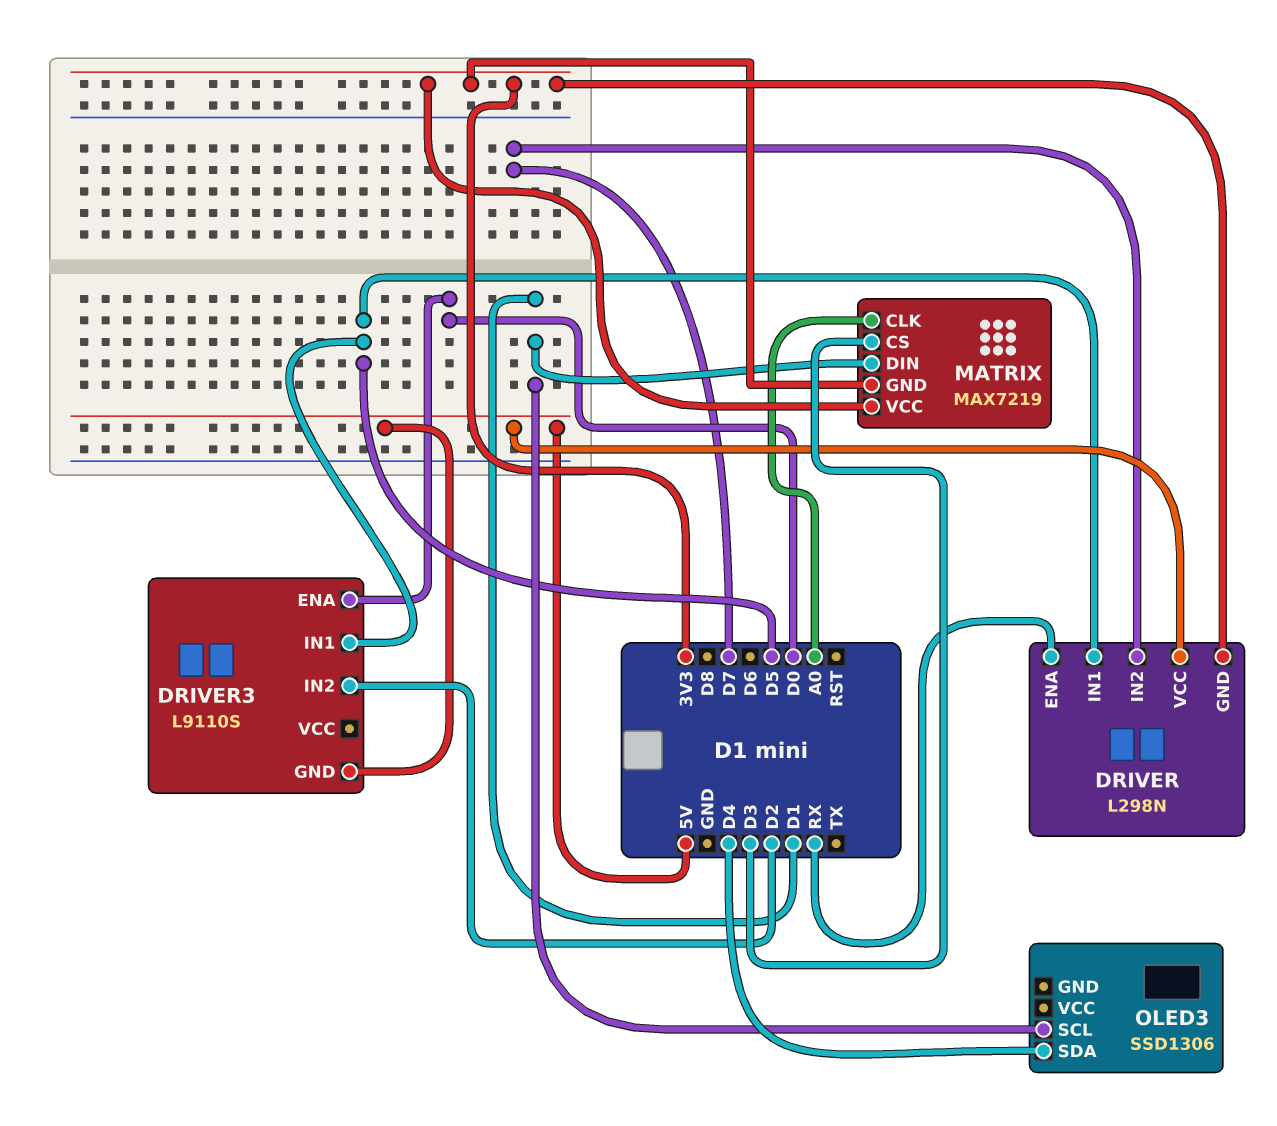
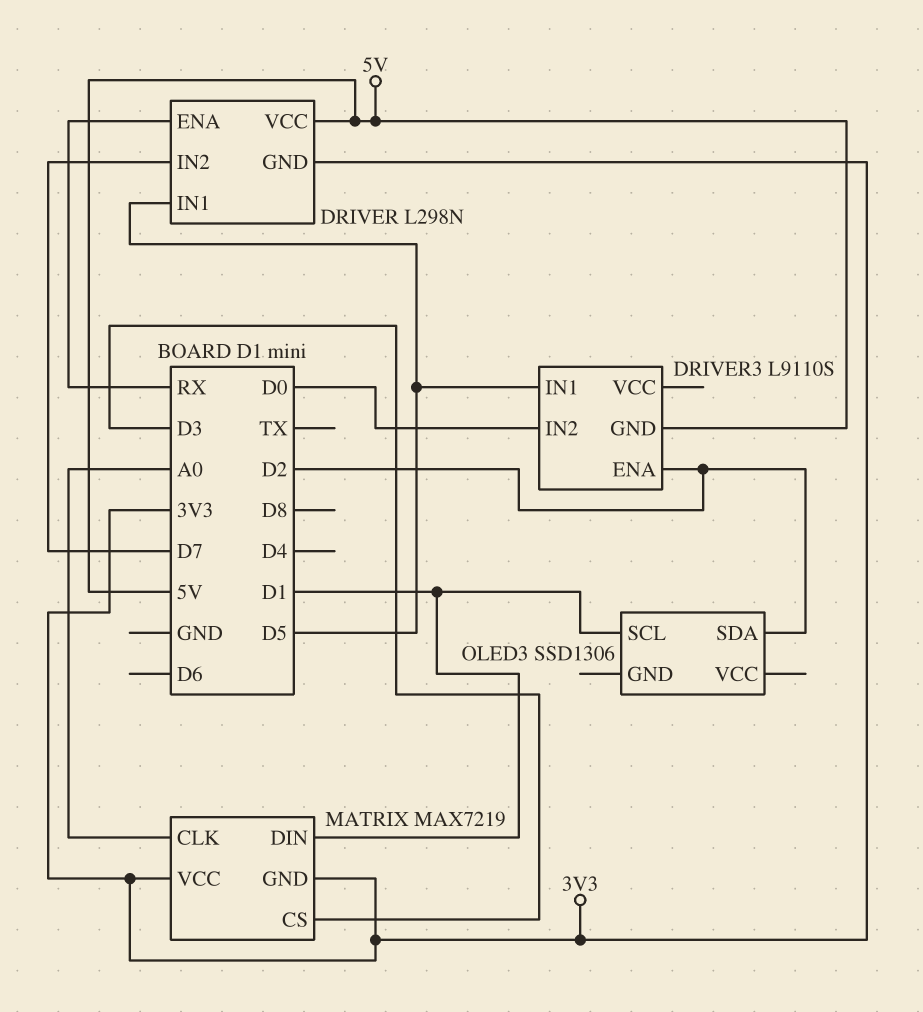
DRIVER3 pin ENA: D0 -> D2
DRIVER3 pin IN2: D2 -> D0
OLED3 pin SDA: D4 -> D2

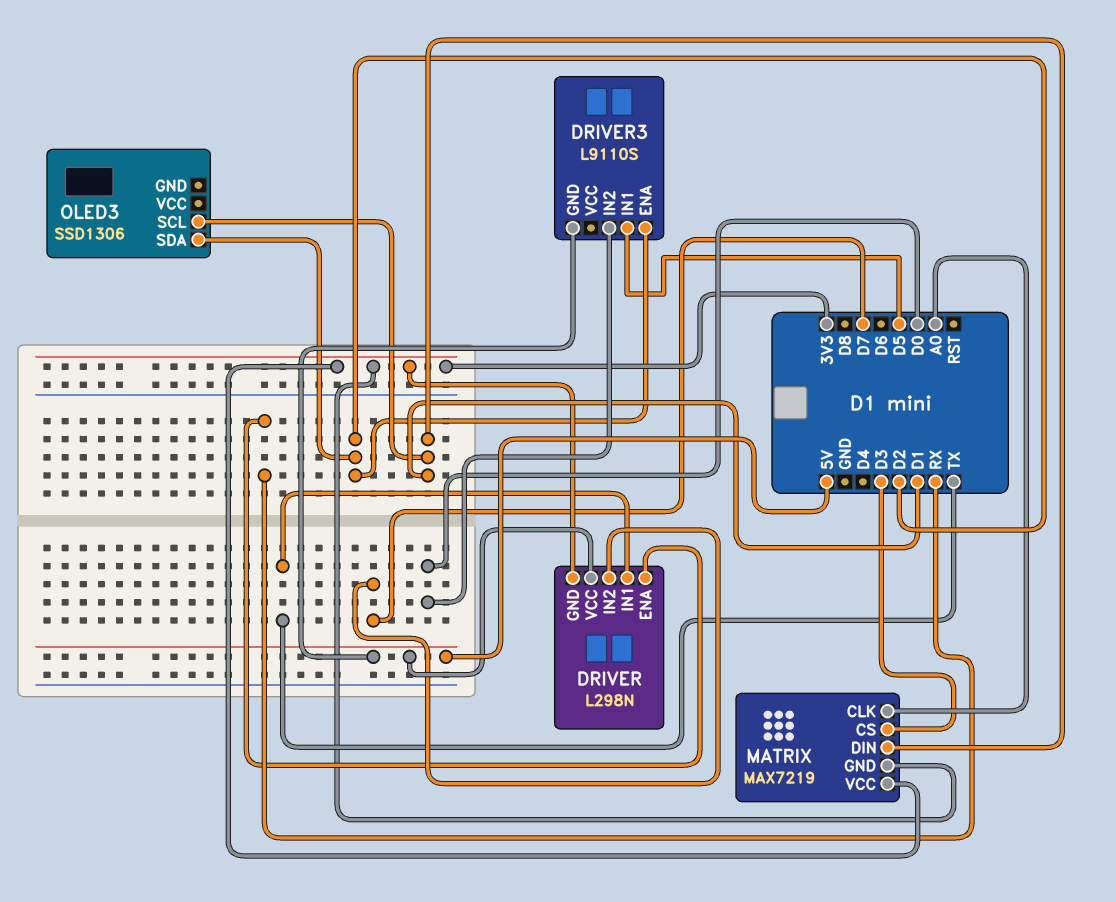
DRIVER pin IN1: D5 -> TX

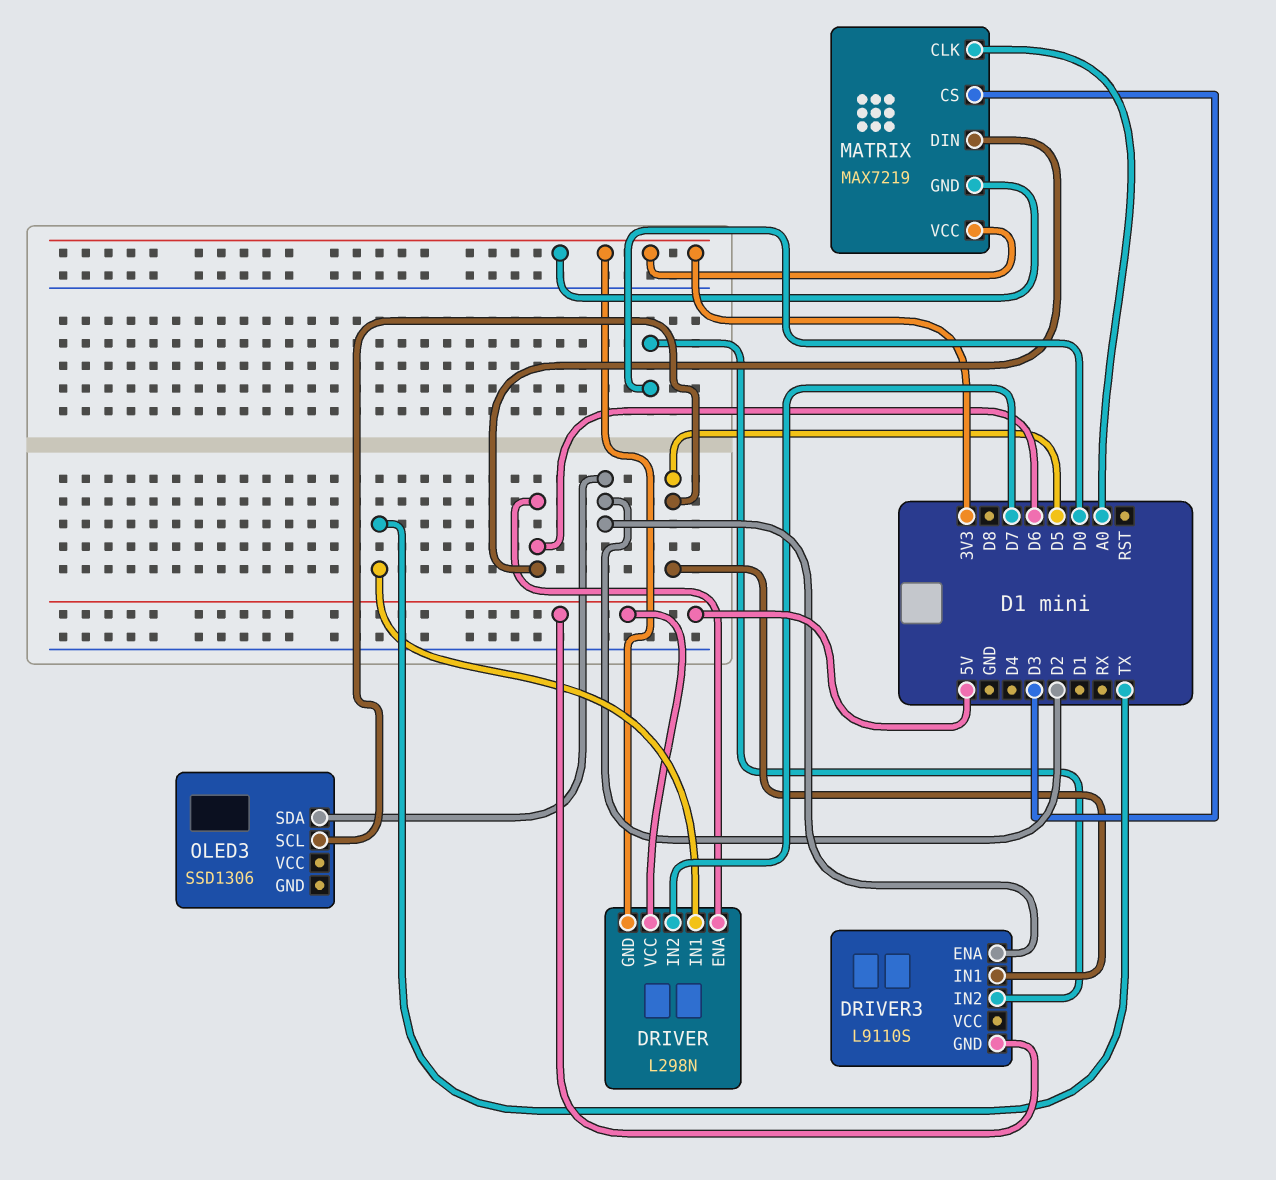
DRIVER pin ENA: RX -> D6
MATRIX pin DIN: D1 -> D6
OLED3 pin SCL: D1 -> D5

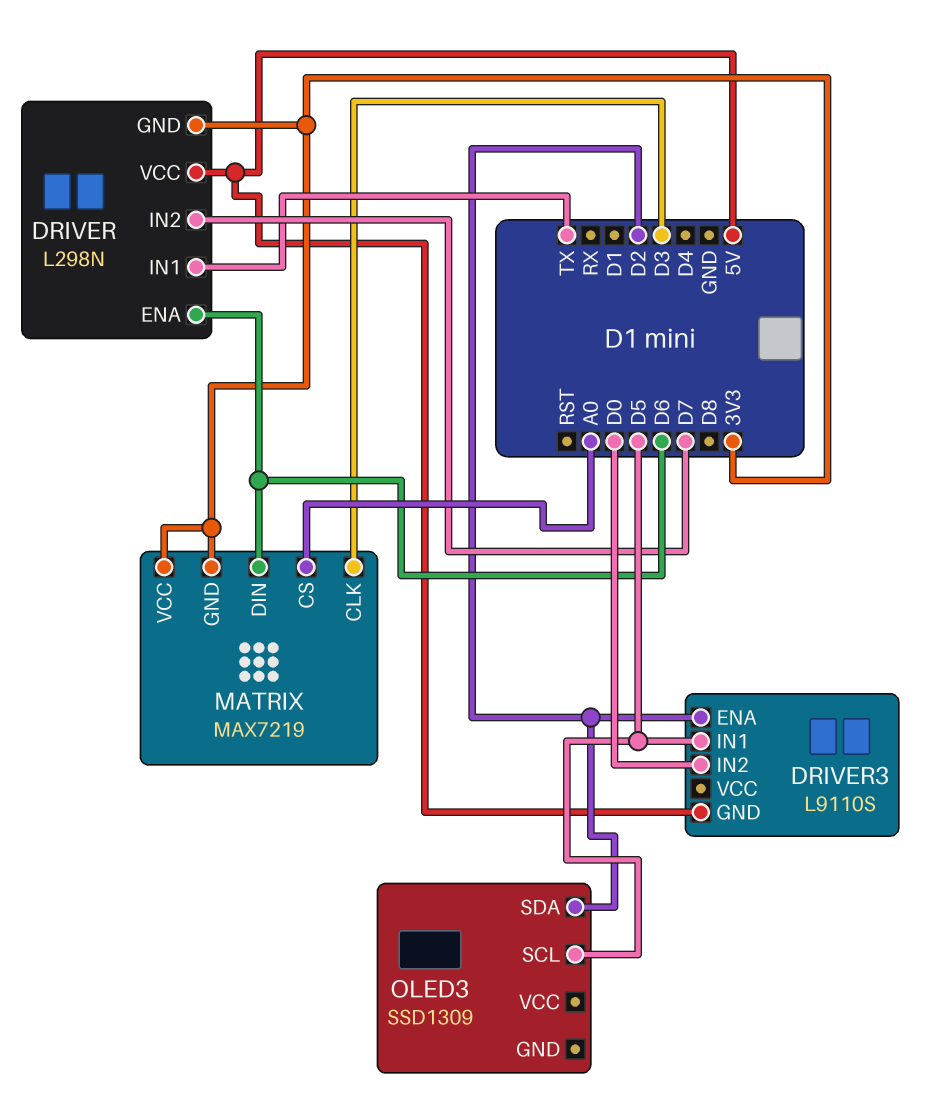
MATRIX pin CLK: A0 -> D3
MATRIX pin CS: D3 -> A0
OLED3: SSD1306 -> SSD1309

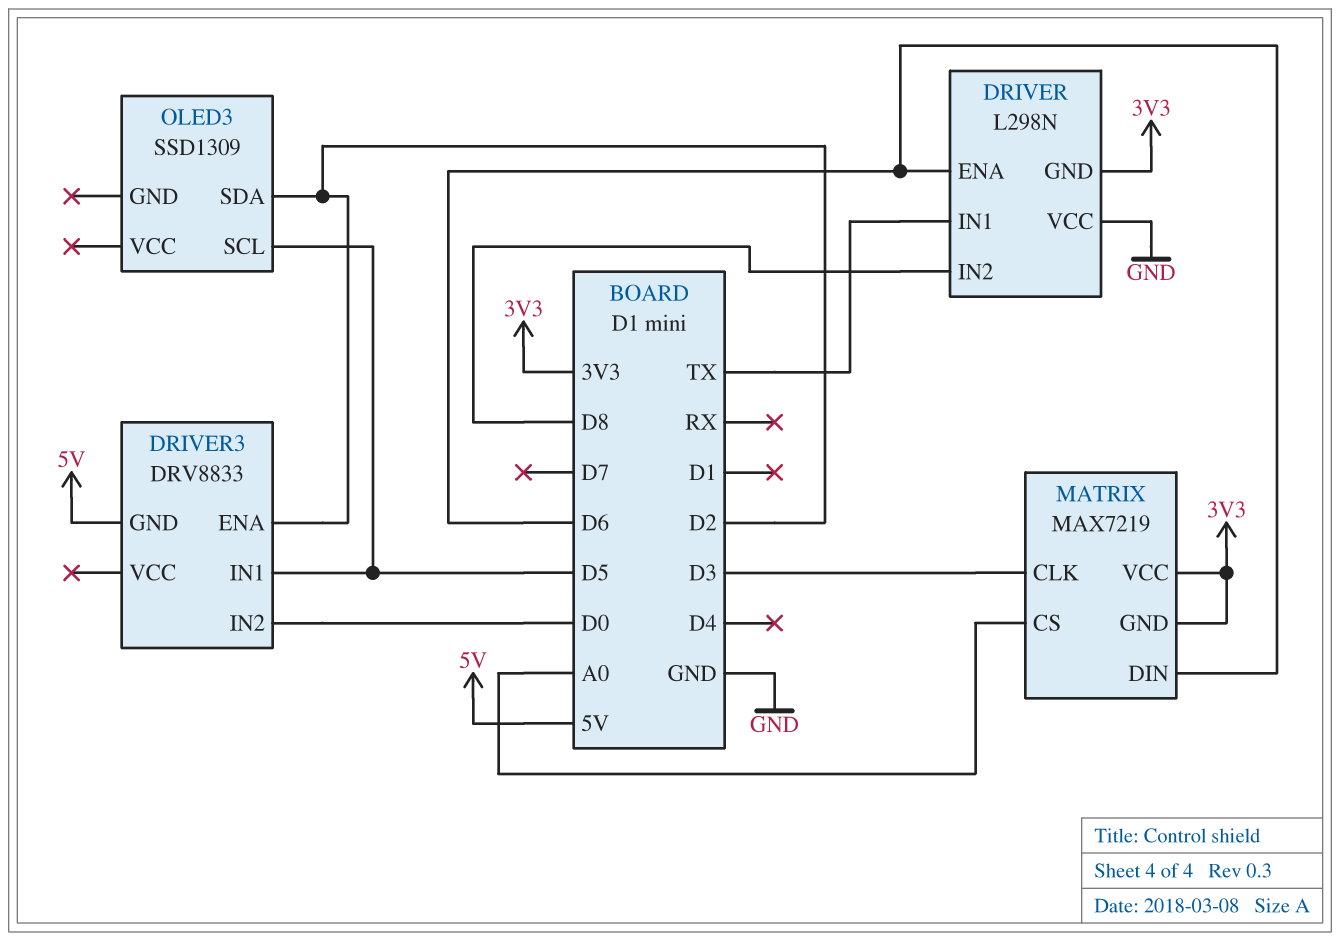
DRIVER pin IN2: D7 -> D8
DRIVER pin VCC: 5V -> GND
DRIVER3: L9110S -> DRV8833

